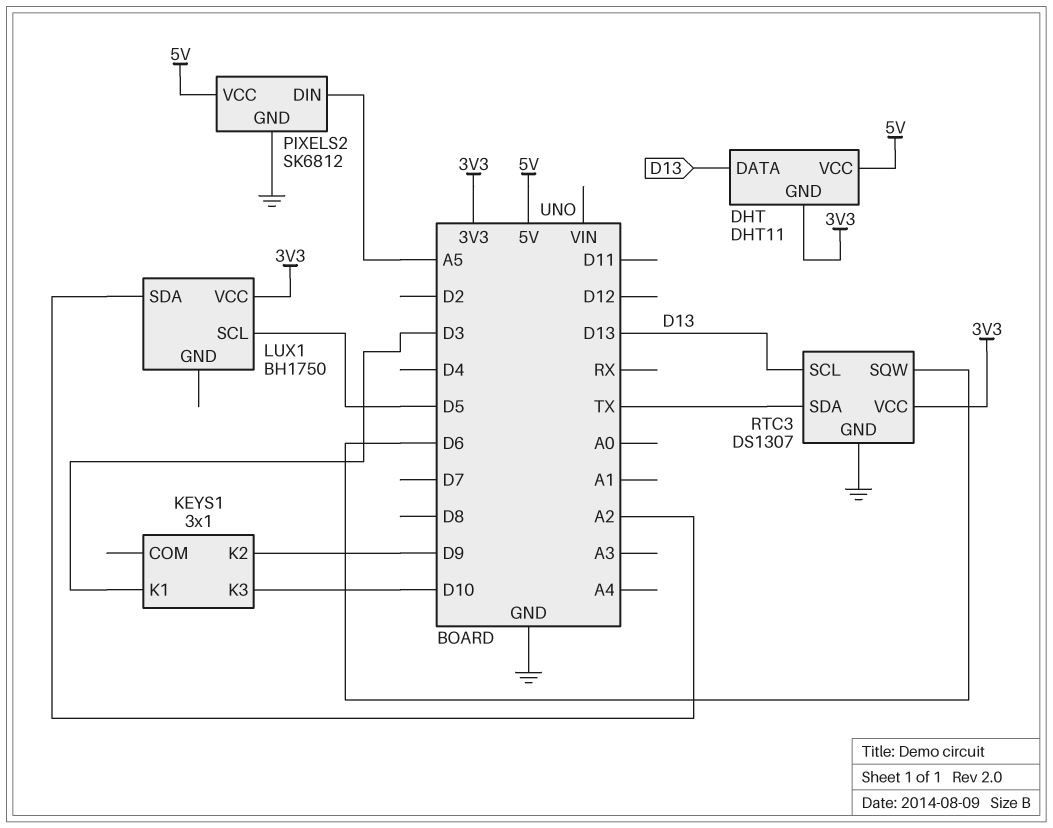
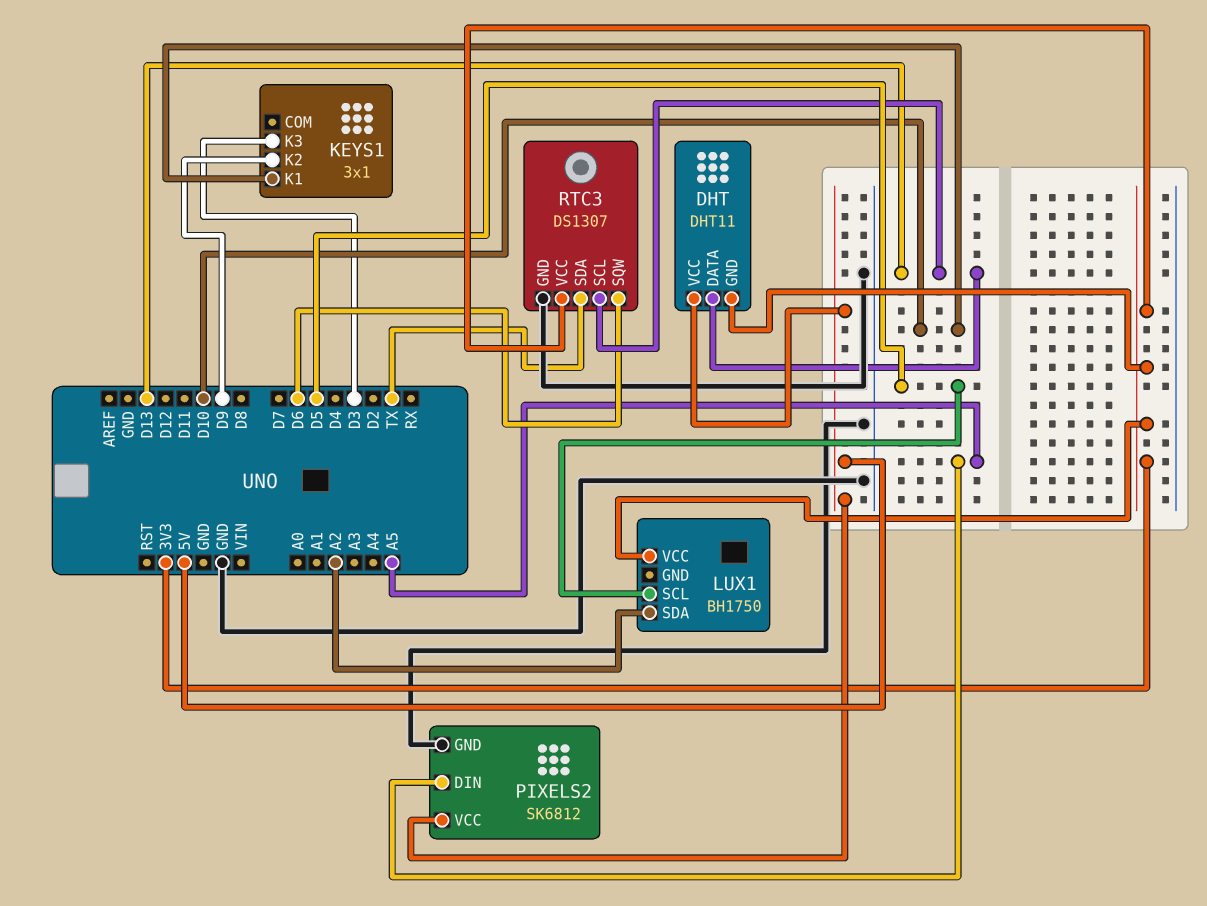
KEYS1 pin K1: D3 -> D10
KEYS1 pin K3: D10 -> D3

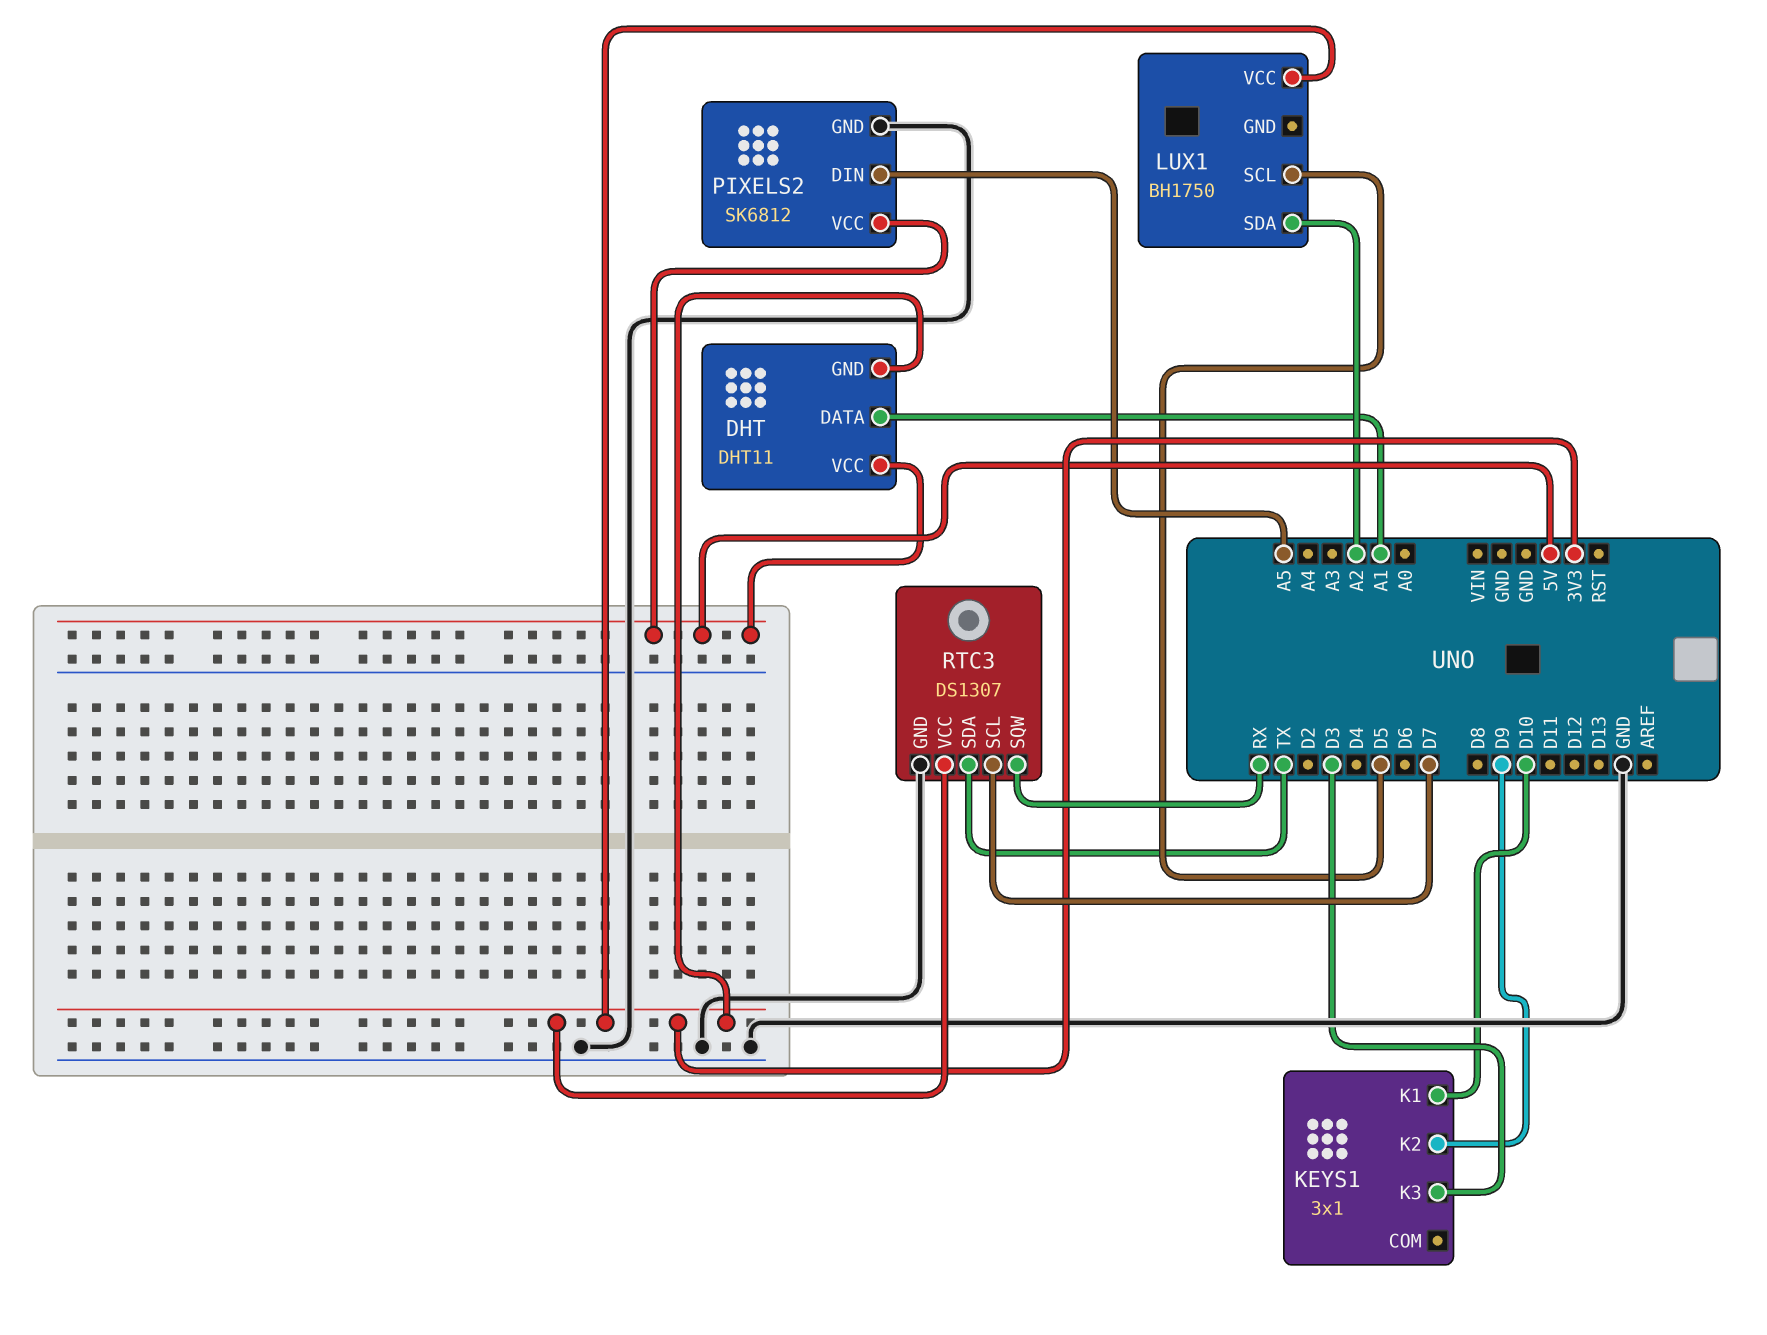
DHT pin DATA: D13 -> A1
RTC3 pin SCL: D13 -> D7
RTC3 pin SQW: D6 -> RX

